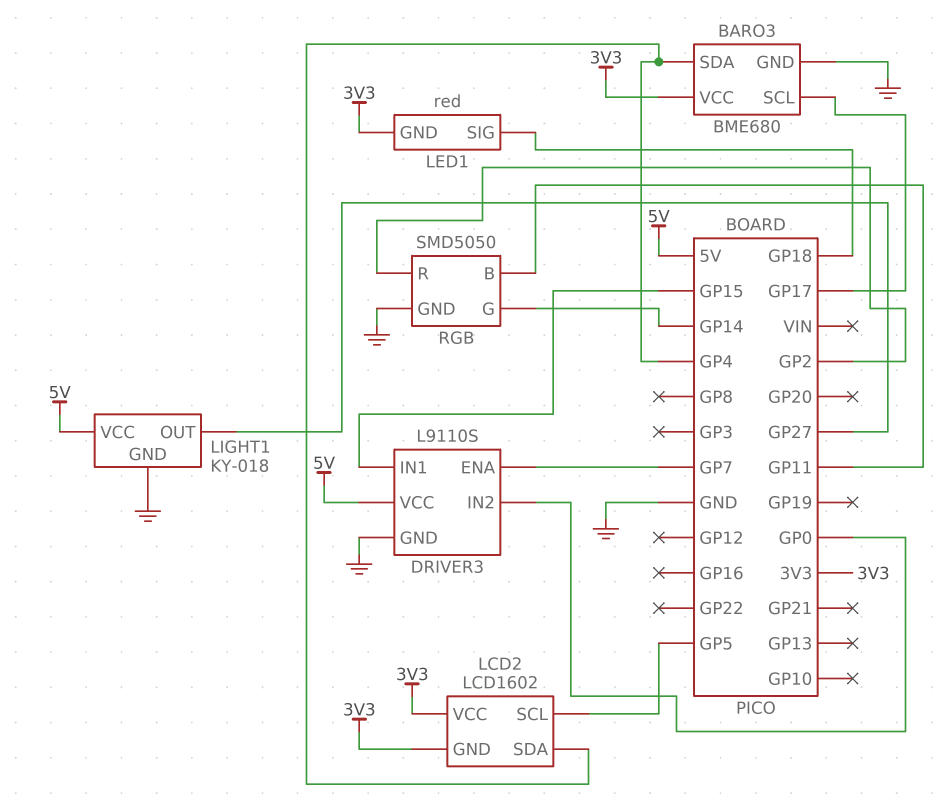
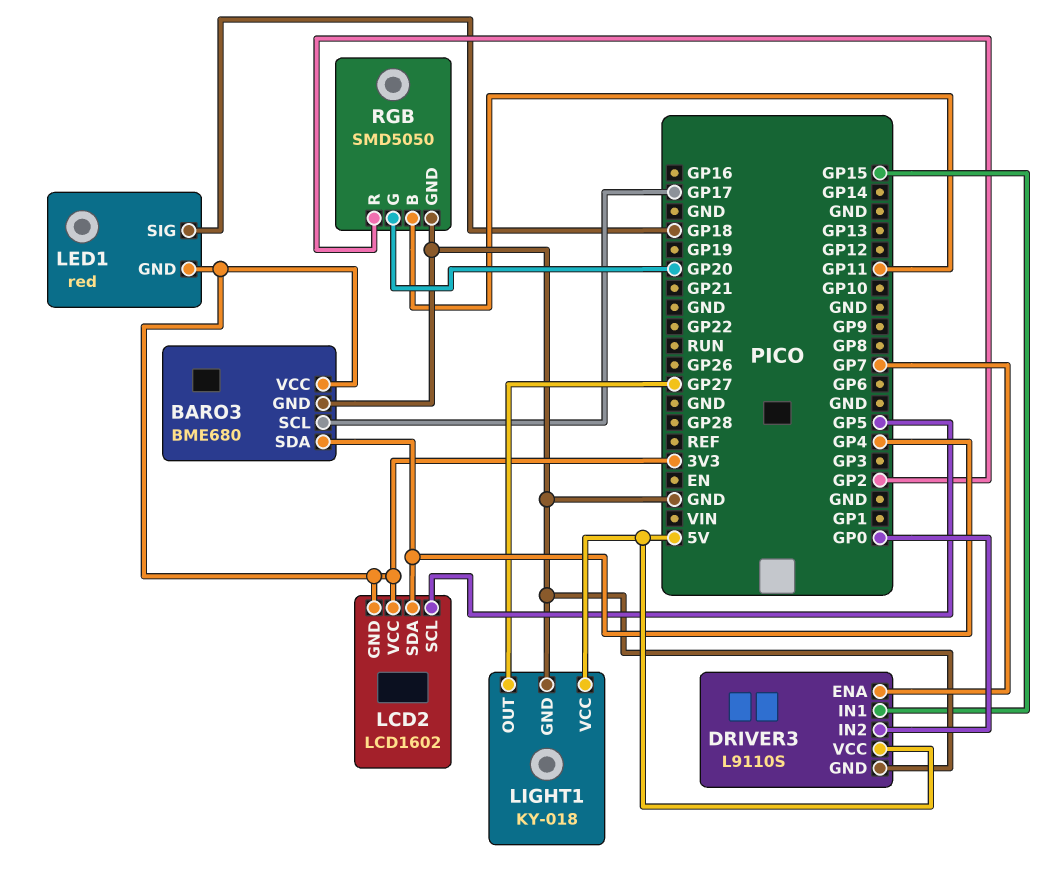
RGB pin G: GP14 -> GP20

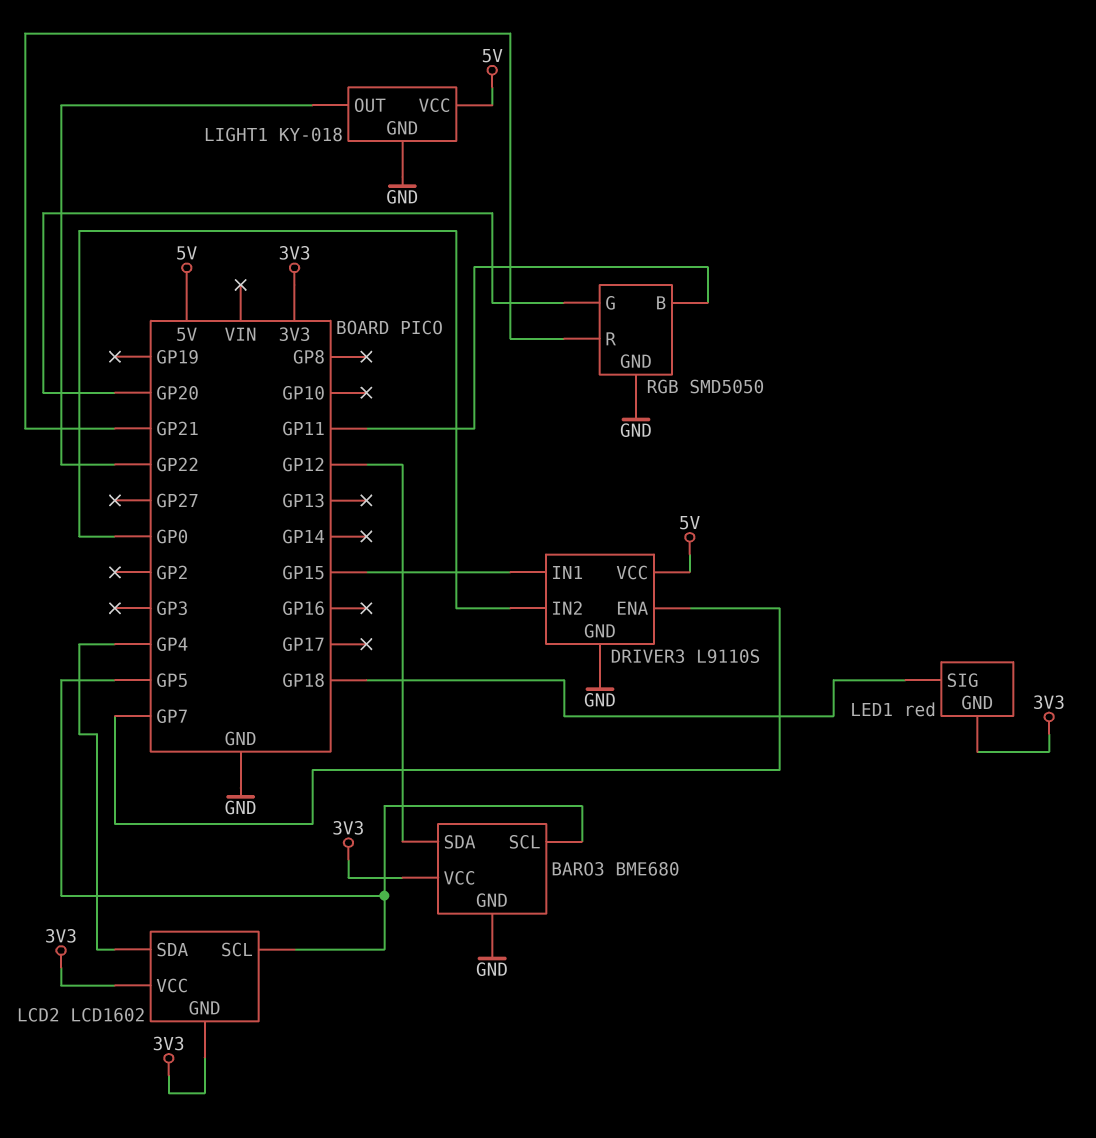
BARO3 pin SCL: GP17 -> GP5
BARO3 pin SDA: GP4 -> GP12
LIGHT1 pin OUT: GP27 -> GP22
RGB pin R: GP2 -> GP21

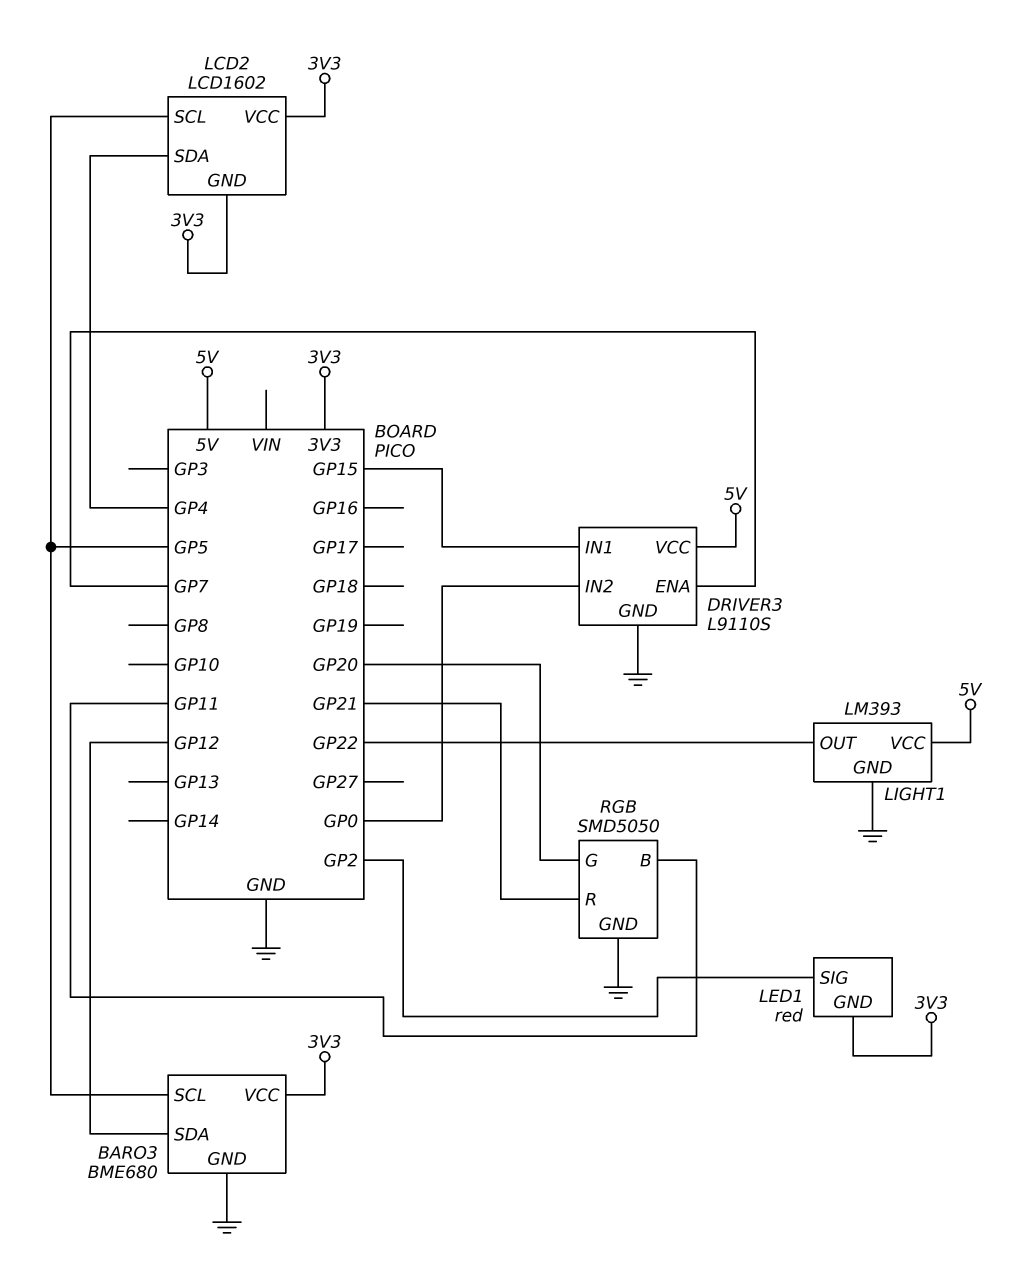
LED1 pin SIG: GP18 -> GP2
LIGHT1: KY-018 -> LM393

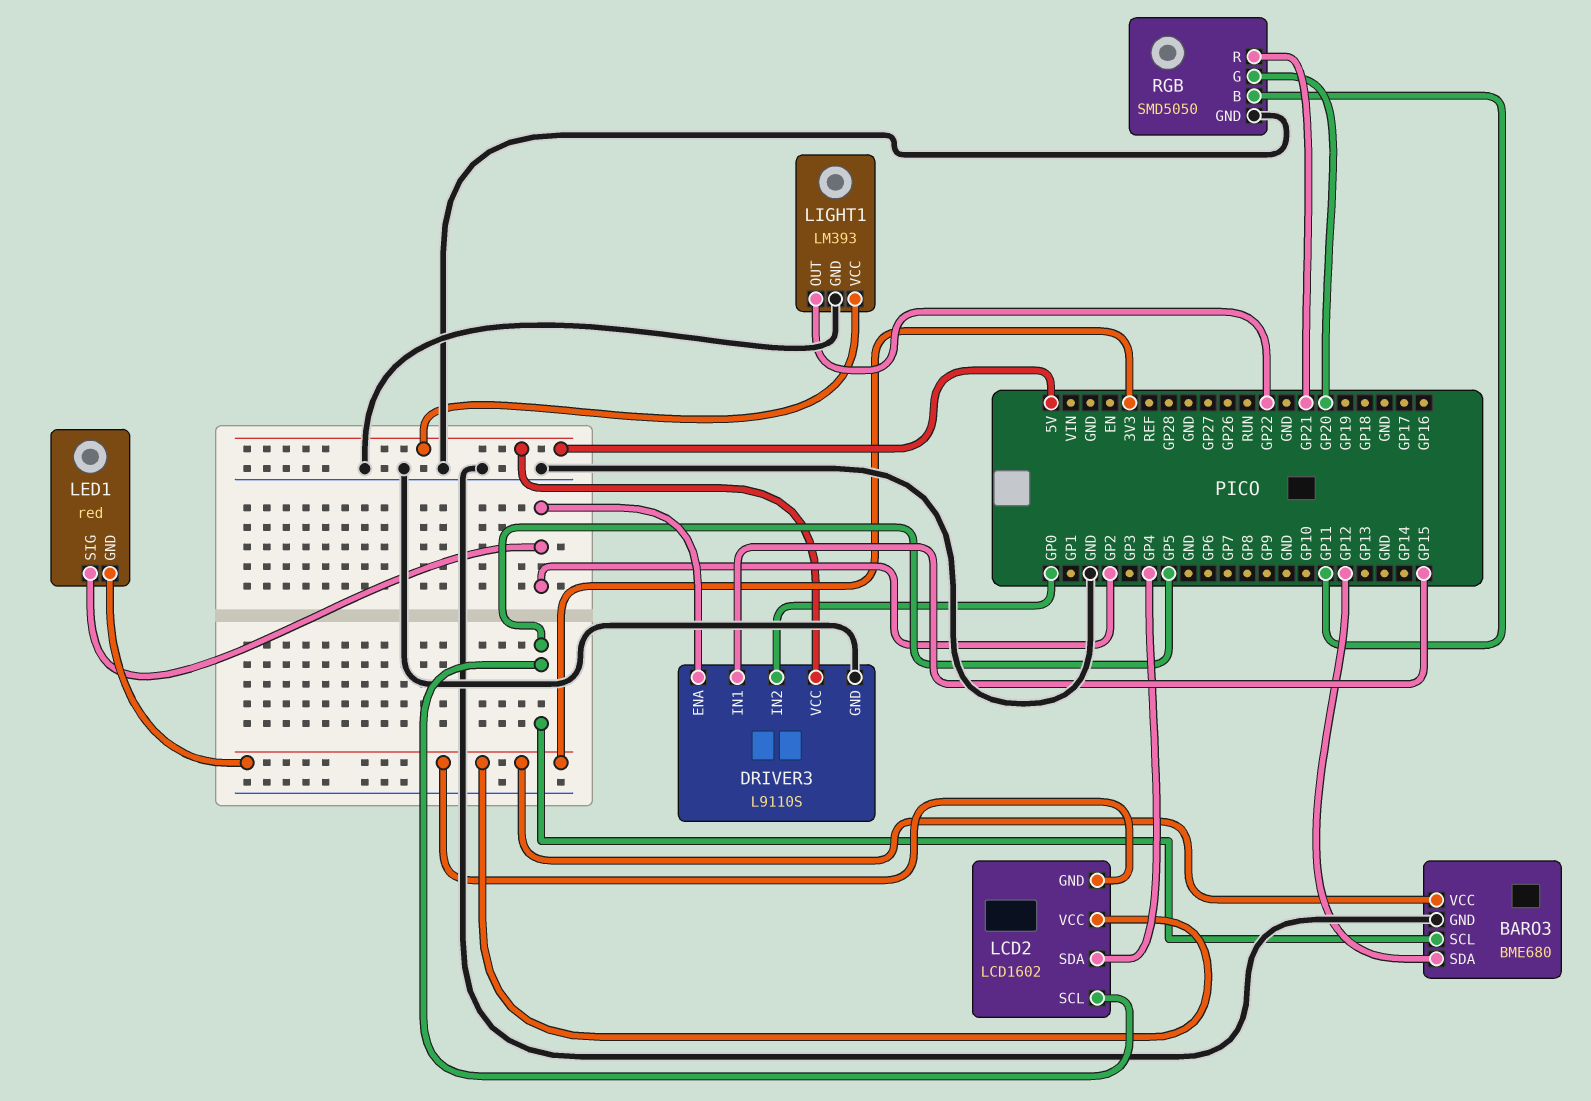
DRIVER3 pin ENA: GP7 -> GP2

